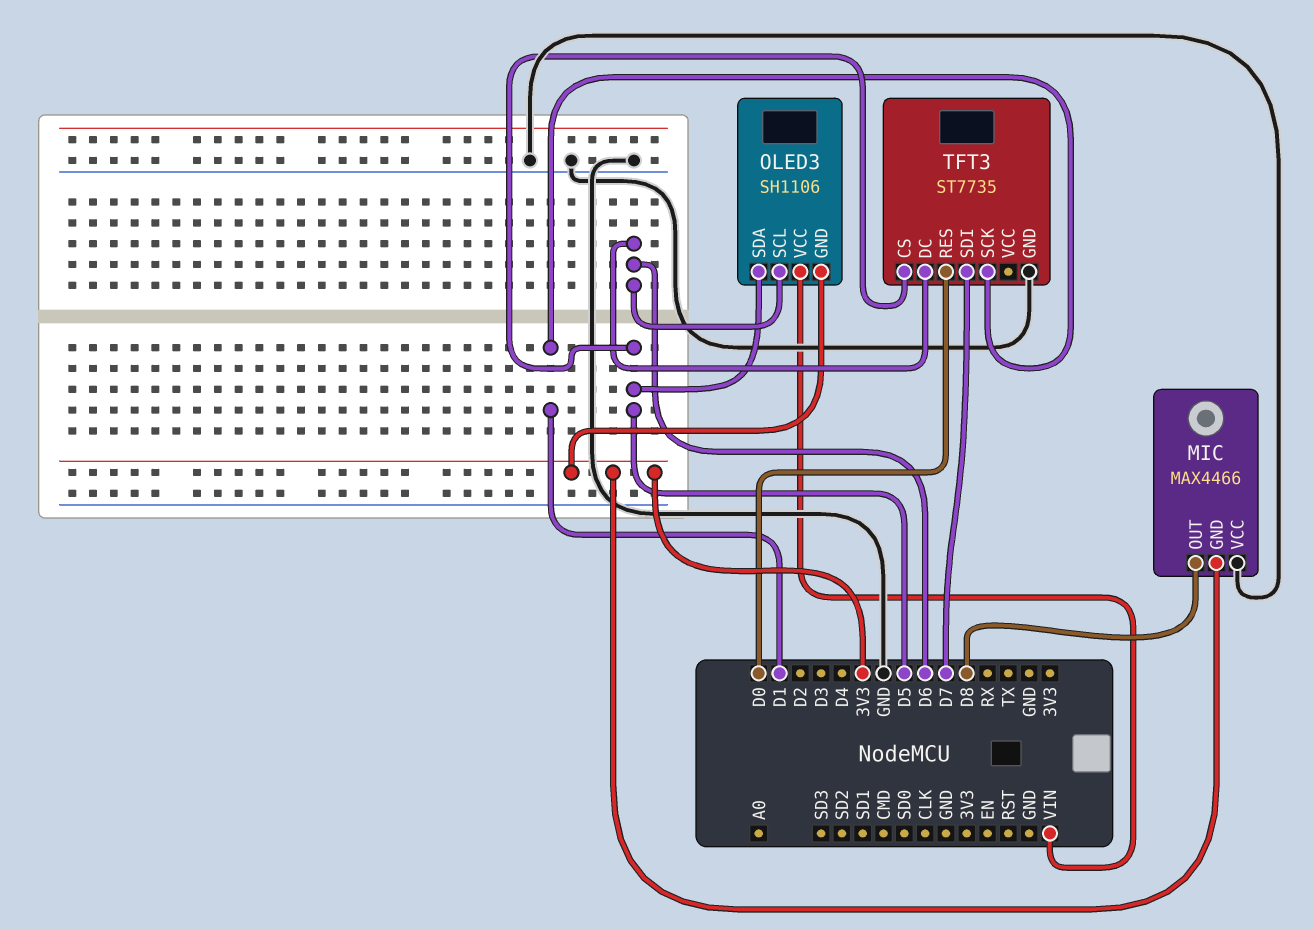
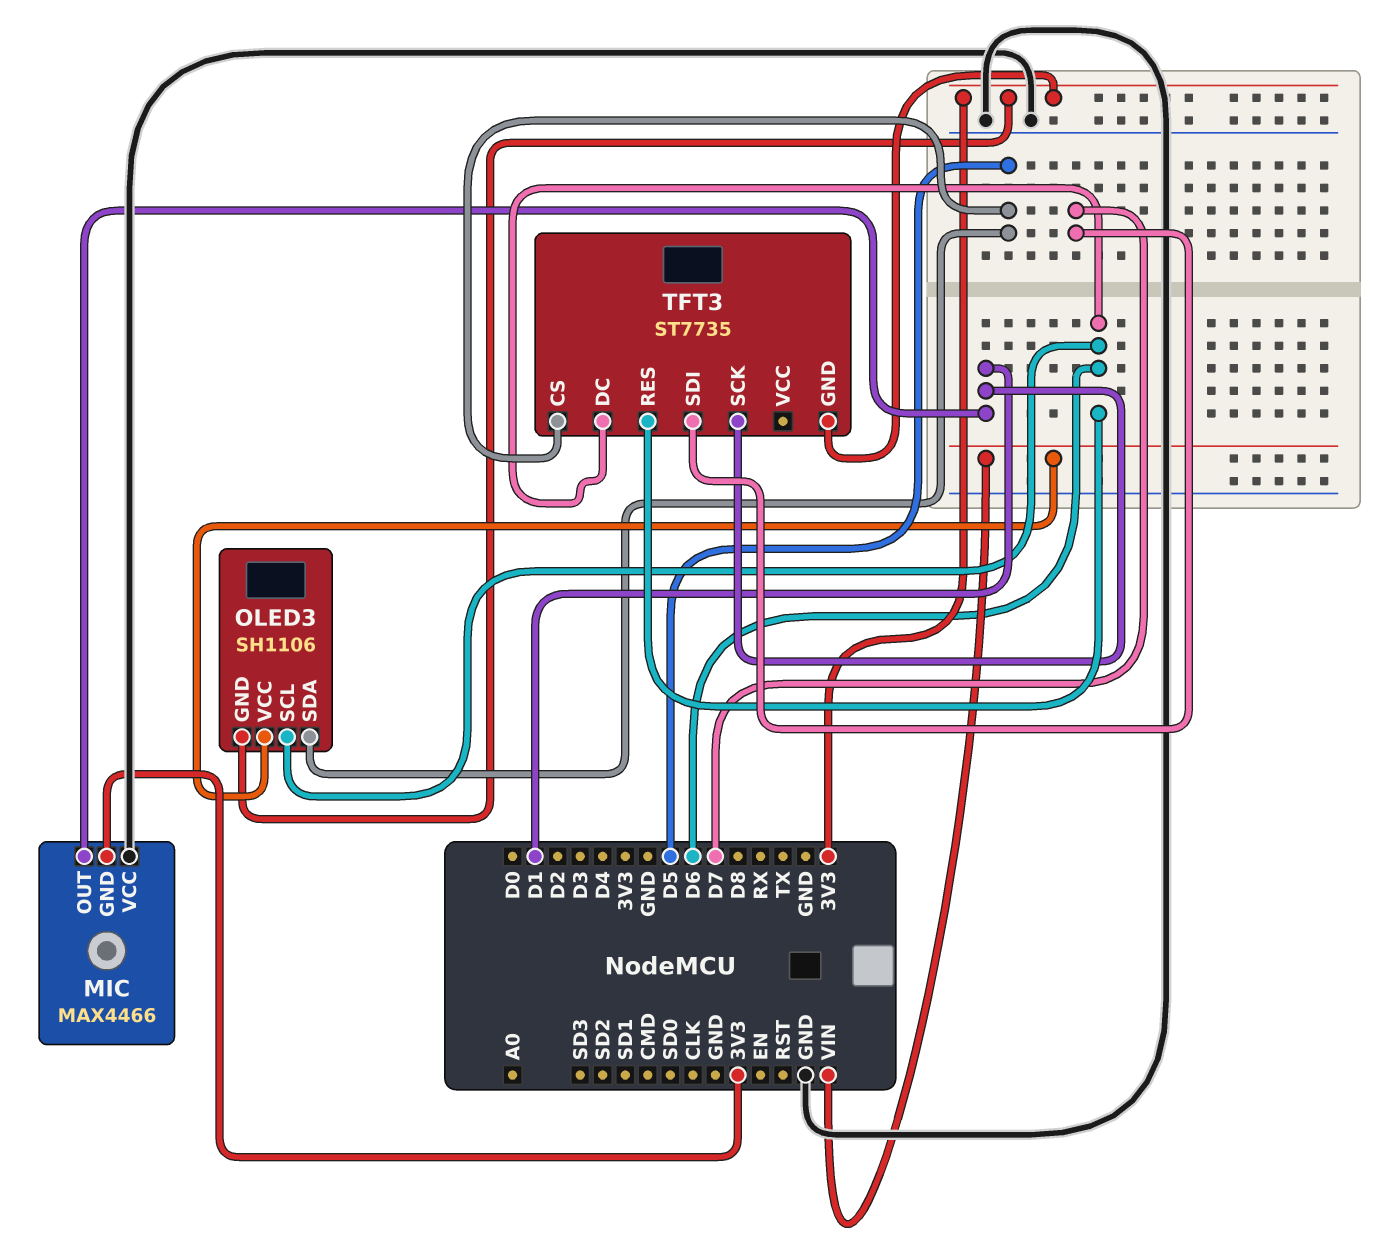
MIC pin OUT: D8 -> D1
TFT3 pin GND: GND -> 3V3
TFT3 pin RES: D0 -> D6

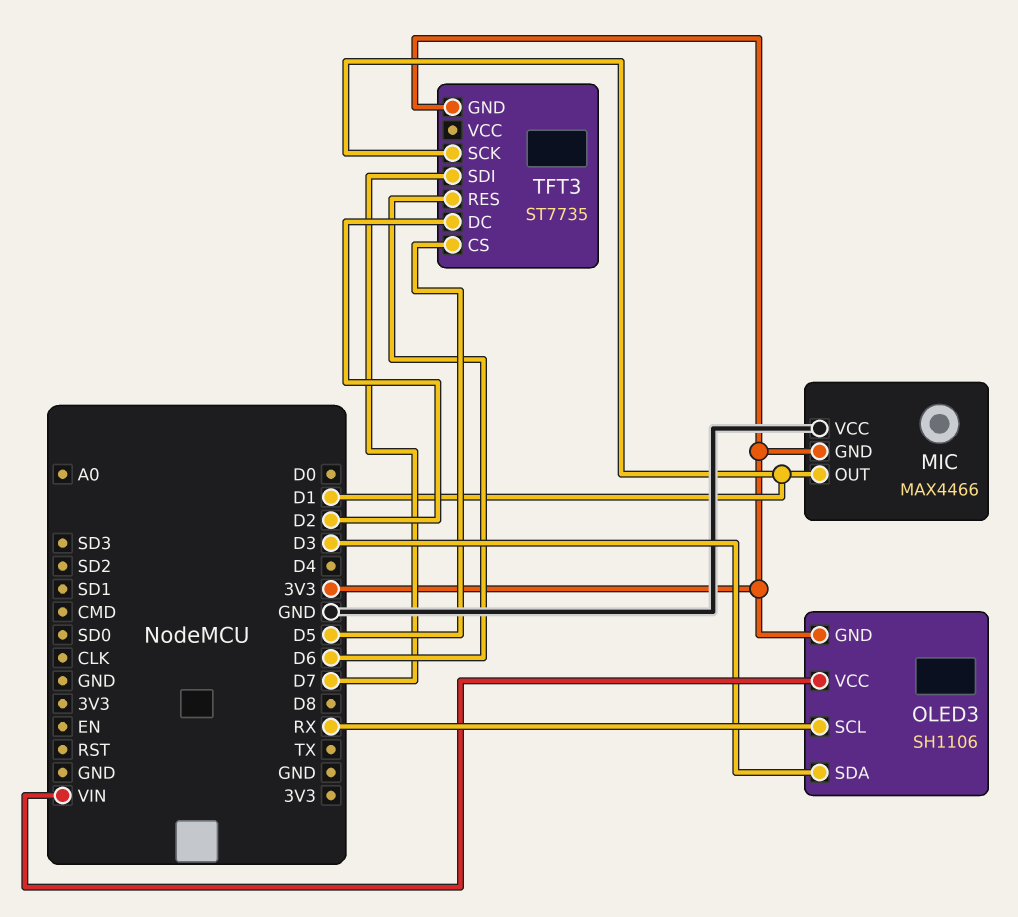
OLED3 pin SCL: D6 -> RX
OLED3 pin SDA: D5 -> D3
TFT3 pin DC: D6 -> D2

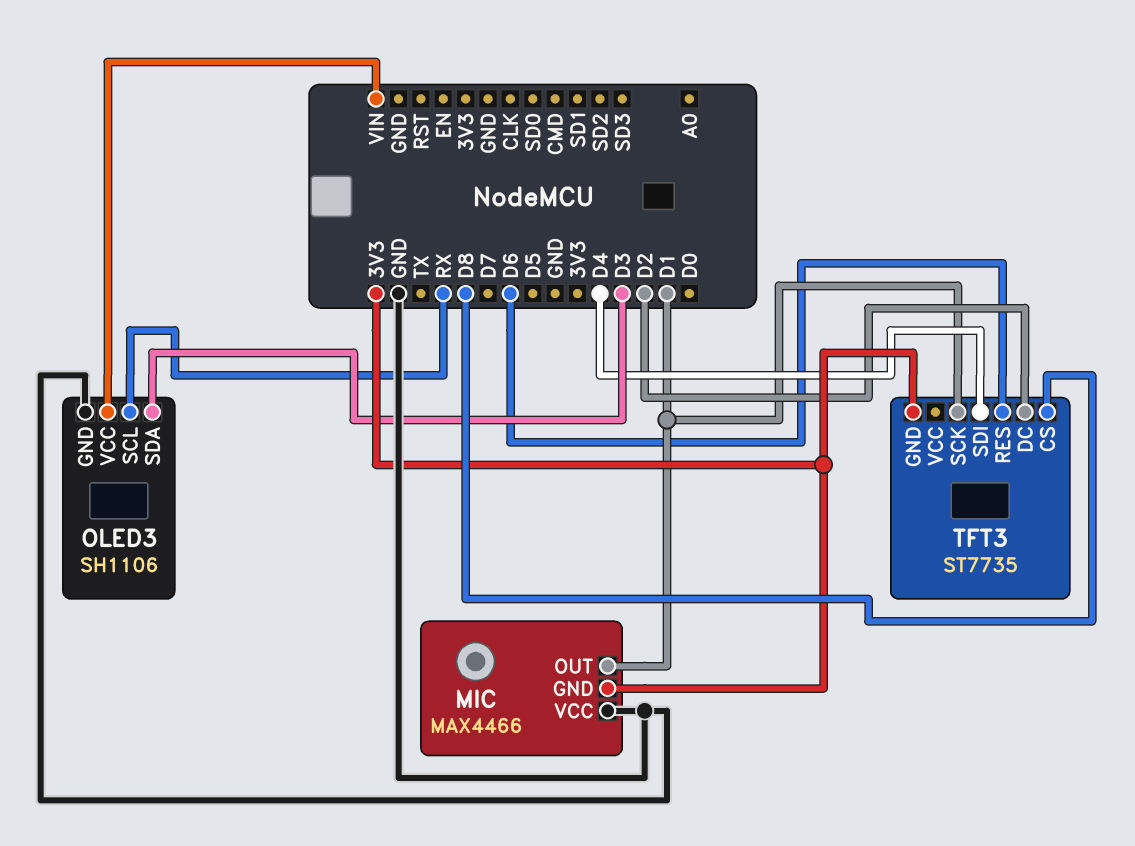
OLED3 pin GND: 3V3 -> GND
TFT3 pin CS: D5 -> D8
TFT3 pin SDI: D7 -> D4

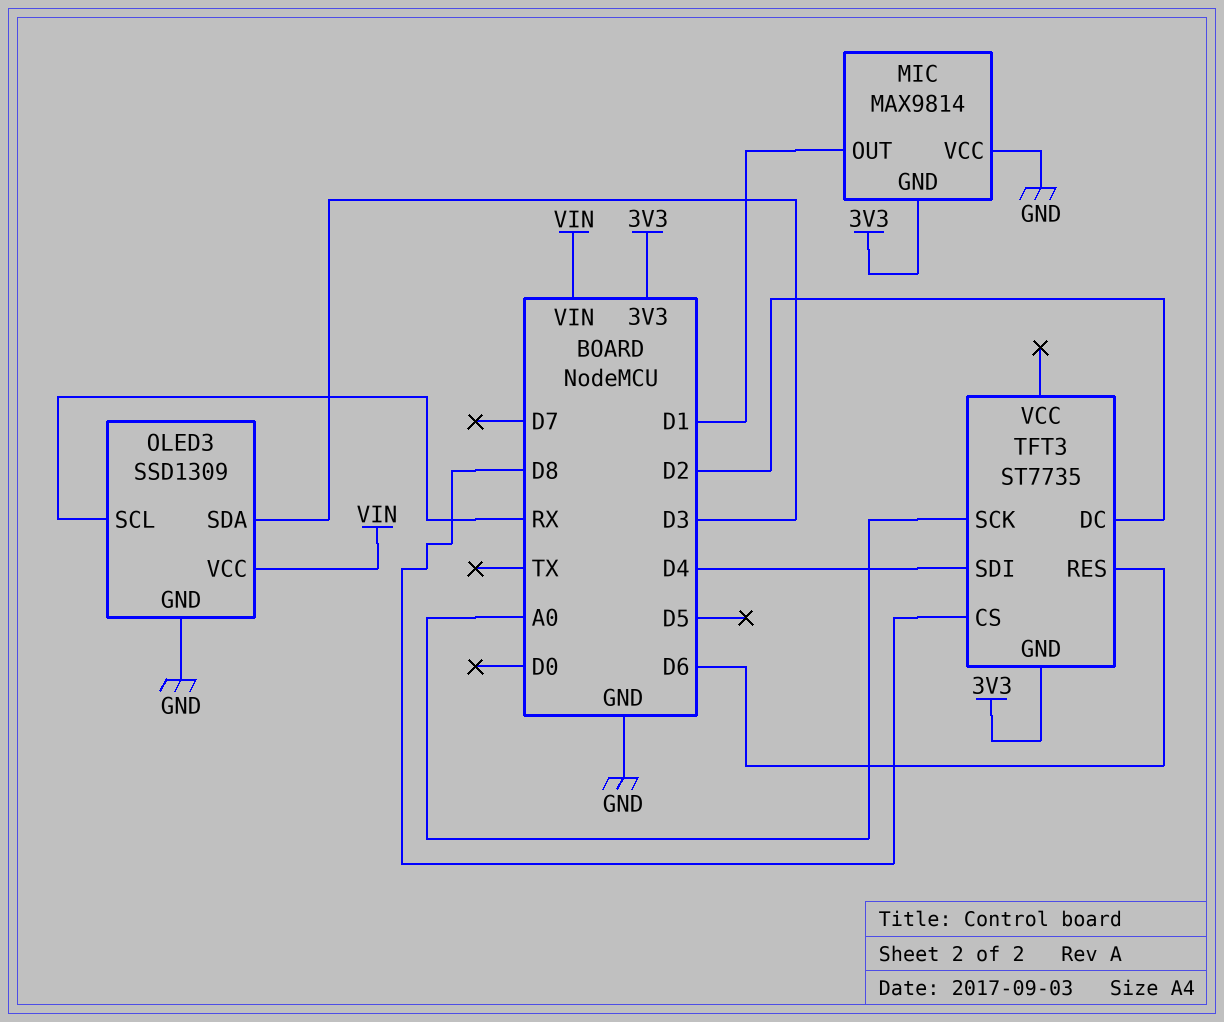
MIC: MAX4466 -> MAX9814
OLED3: SH1106 -> SSD1309
TFT3 pin SCK: D1 -> A0

